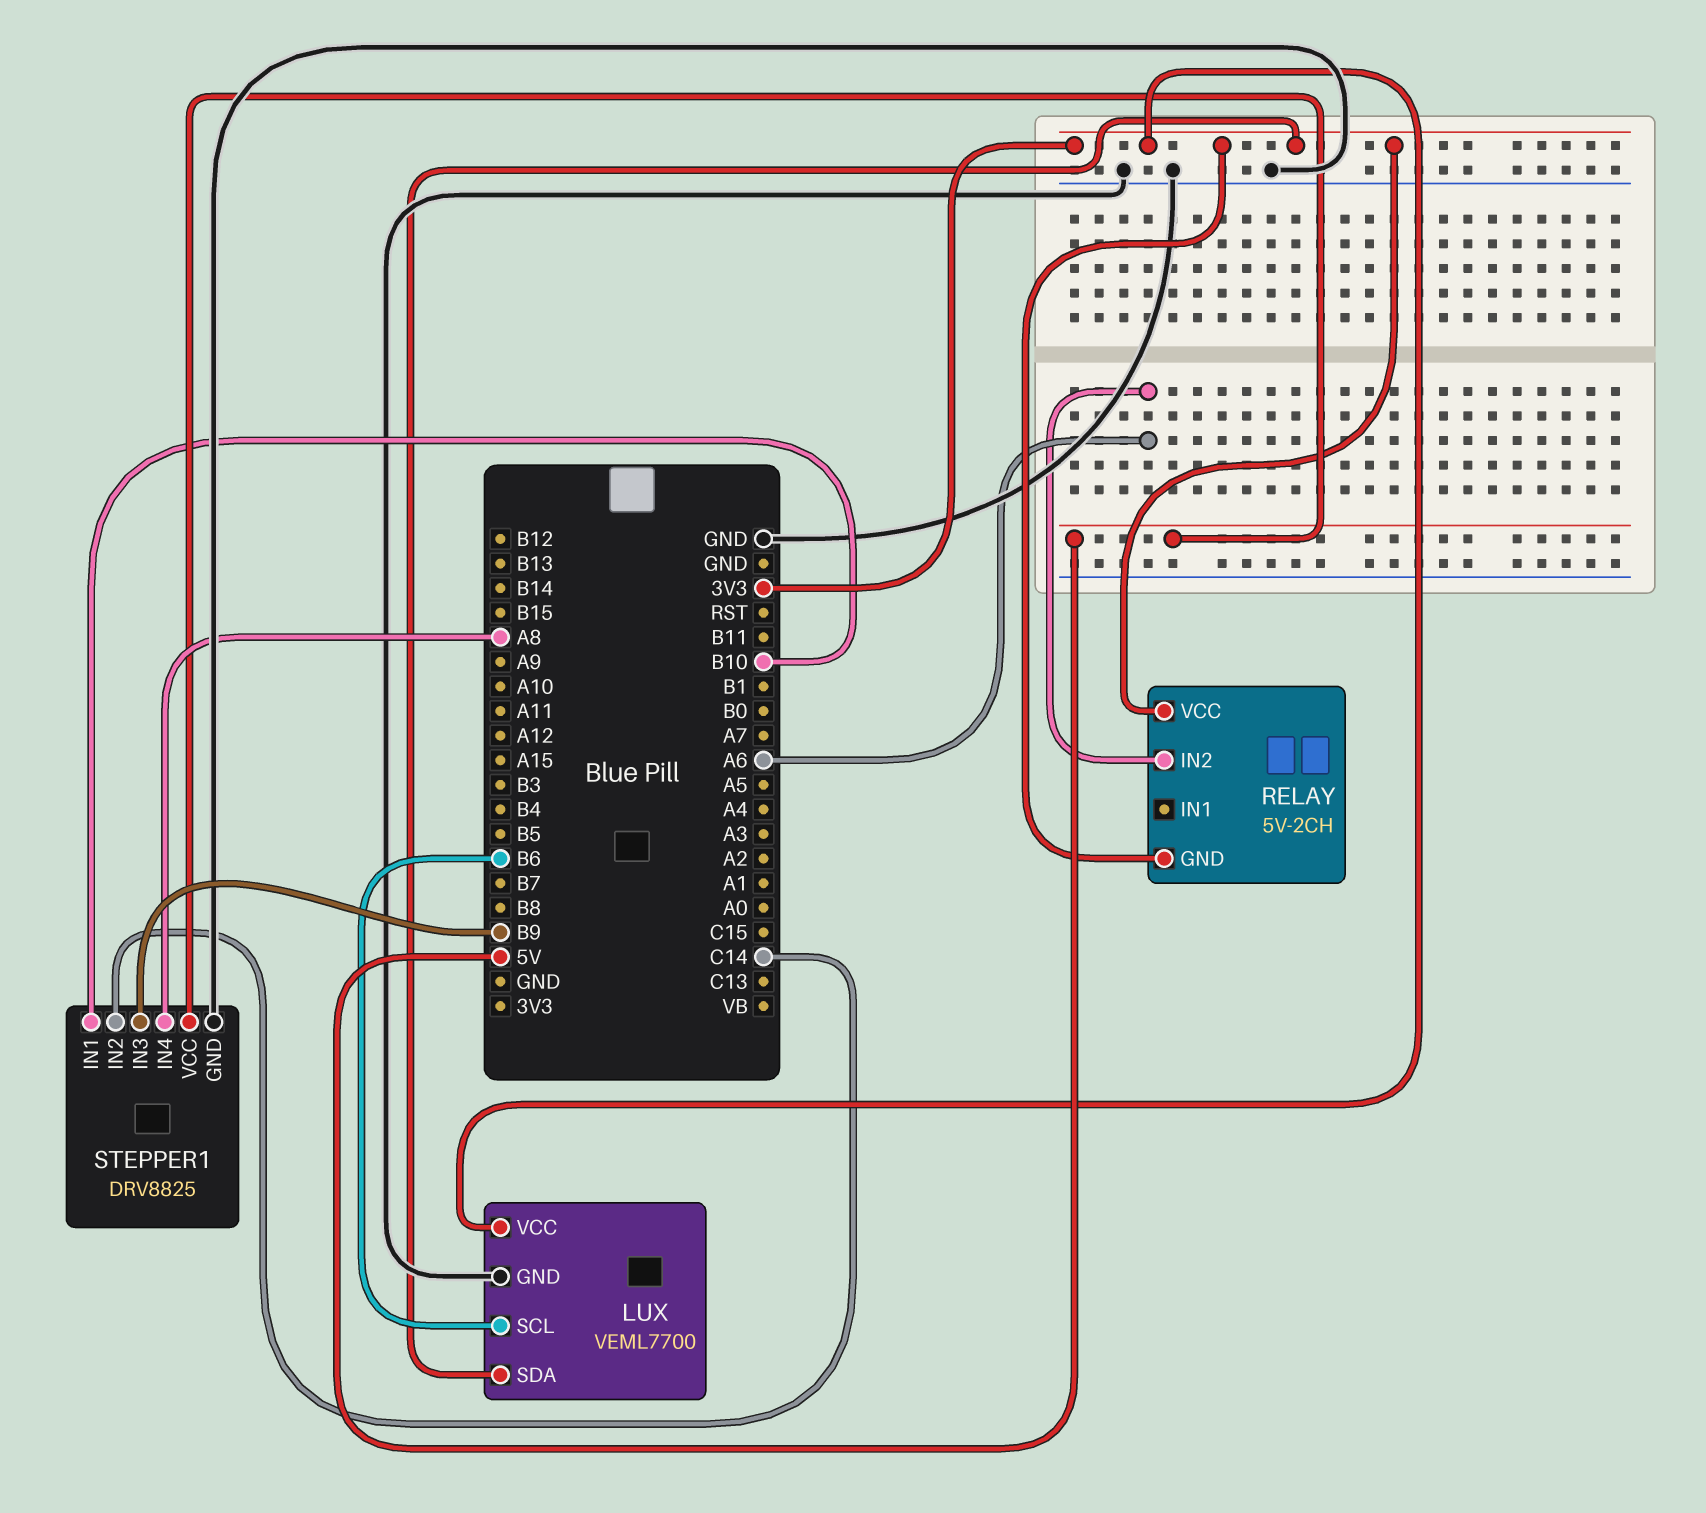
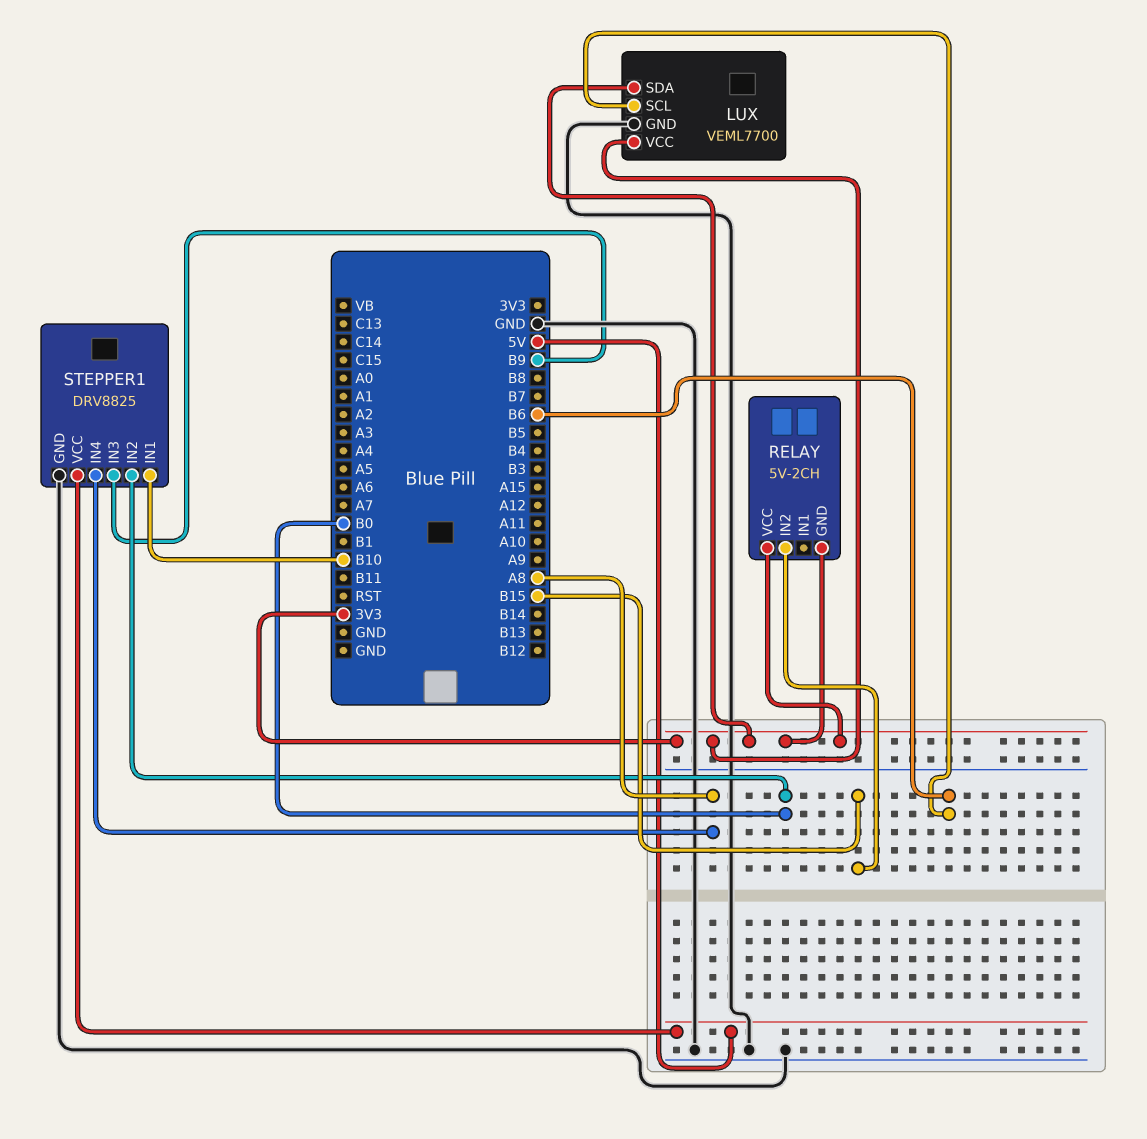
RELAY pin IN2: A6 -> B15
STEPPER1 pin IN2: C14 -> B0

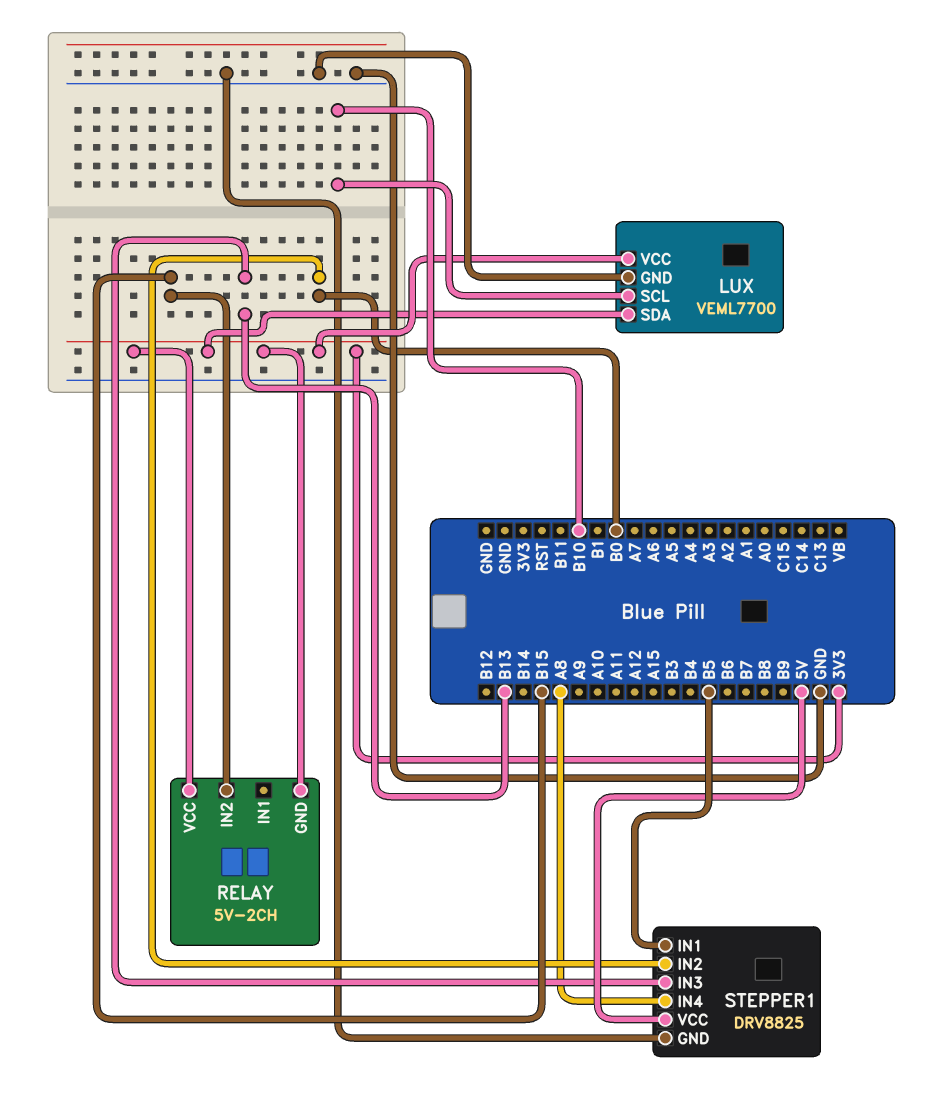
LUX pin SCL: B6 -> B10
STEPPER1 pin IN1: B10 -> B5
STEPPER1 pin IN3: B9 -> B13

